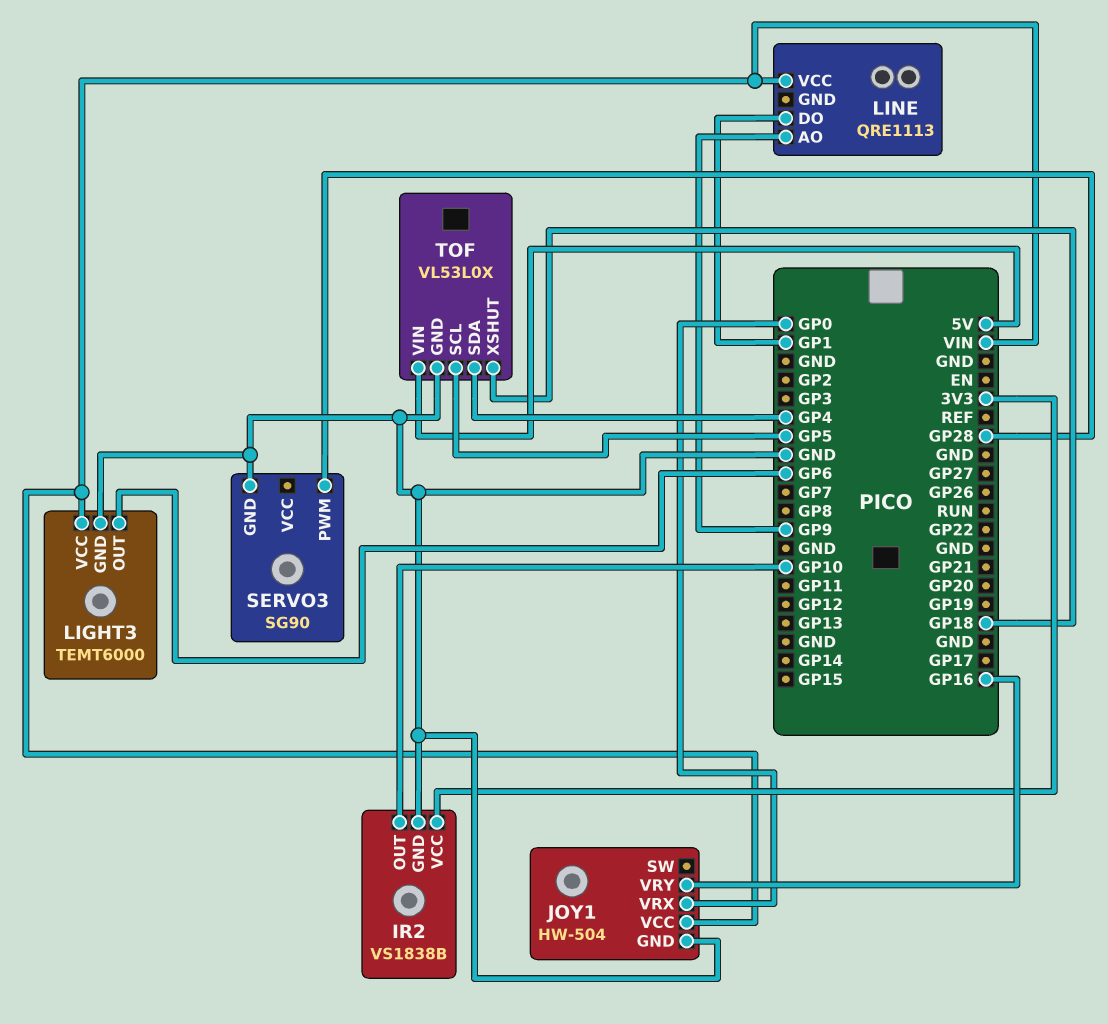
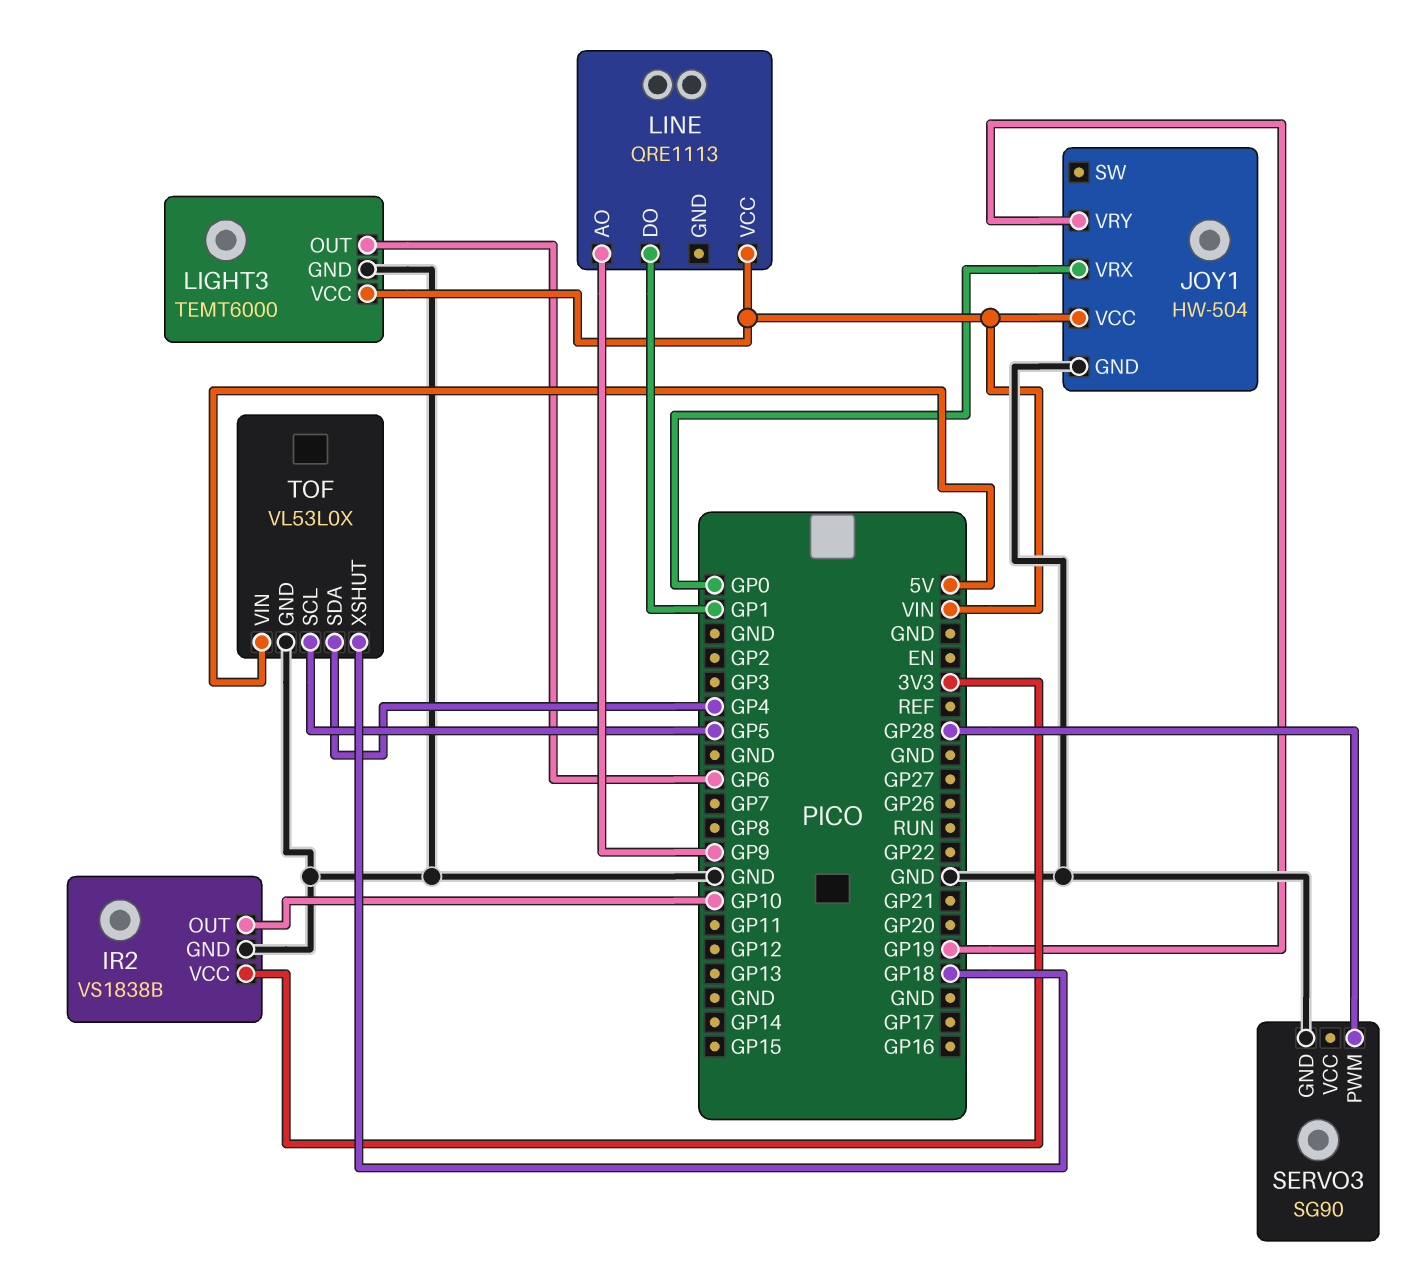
JOY1 pin VRY: GP16 -> GP19

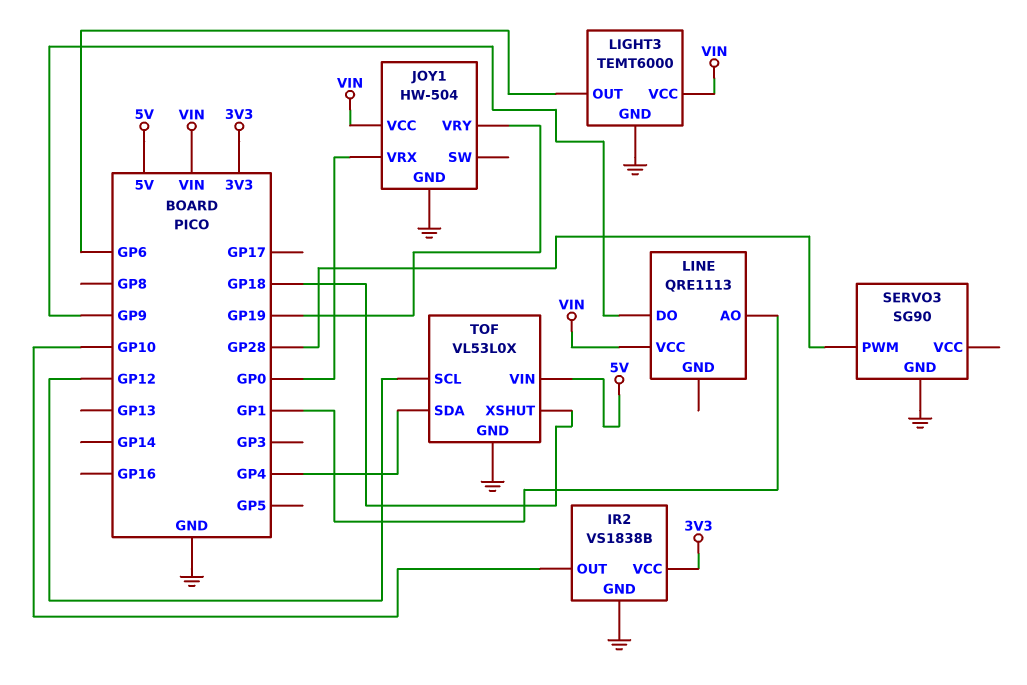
LINE pin AO: GP9 -> GP1
LINE pin DO: GP1 -> GP9
TOF pin SCL: GP5 -> GP12

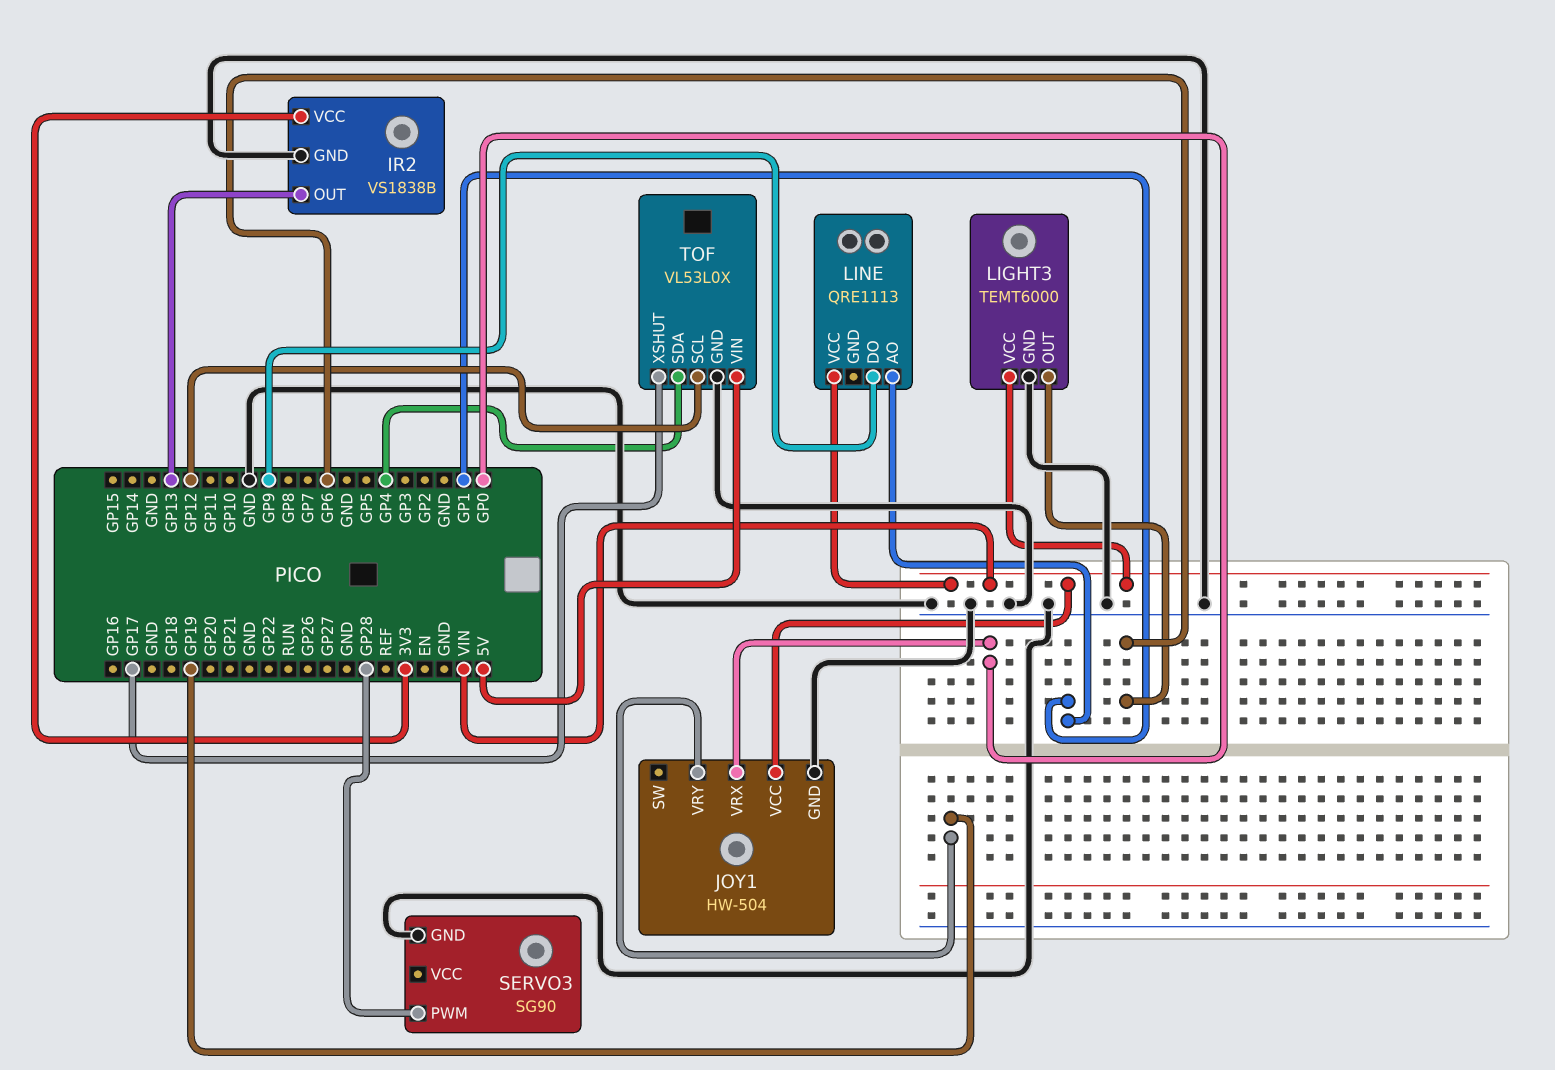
IR2 pin OUT: GP10 -> GP13
TOF pin XSHUT: GP18 -> GP17

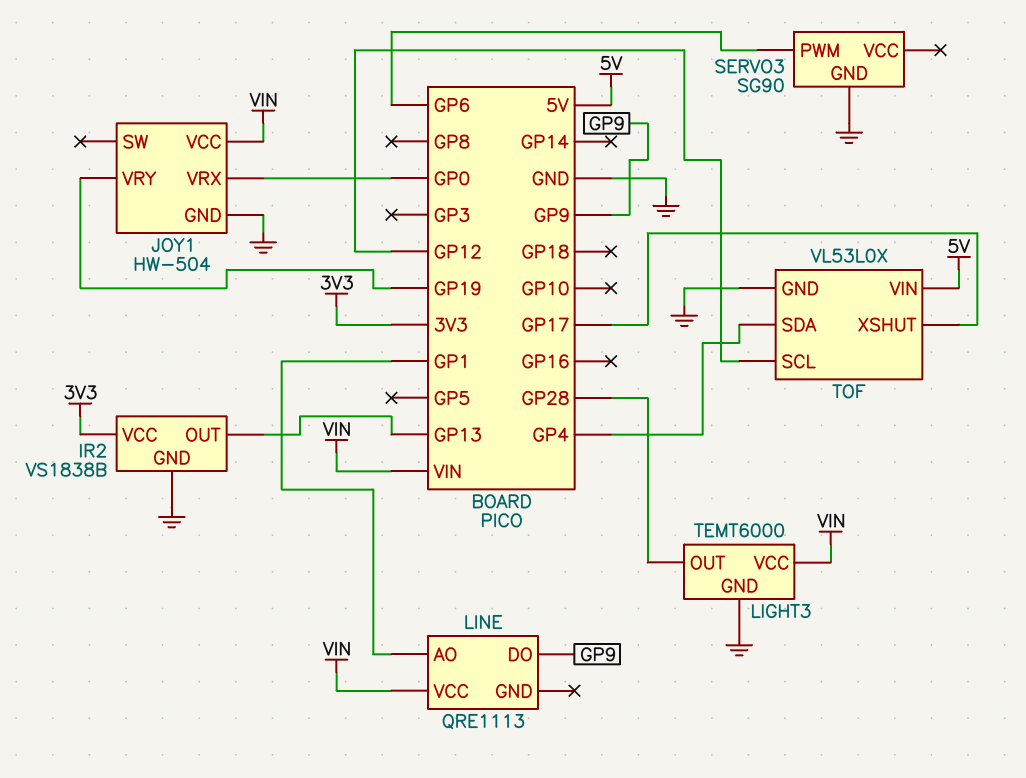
LIGHT3 pin OUT: GP6 -> GP28
SERVO3 pin PWM: GP28 -> GP6

